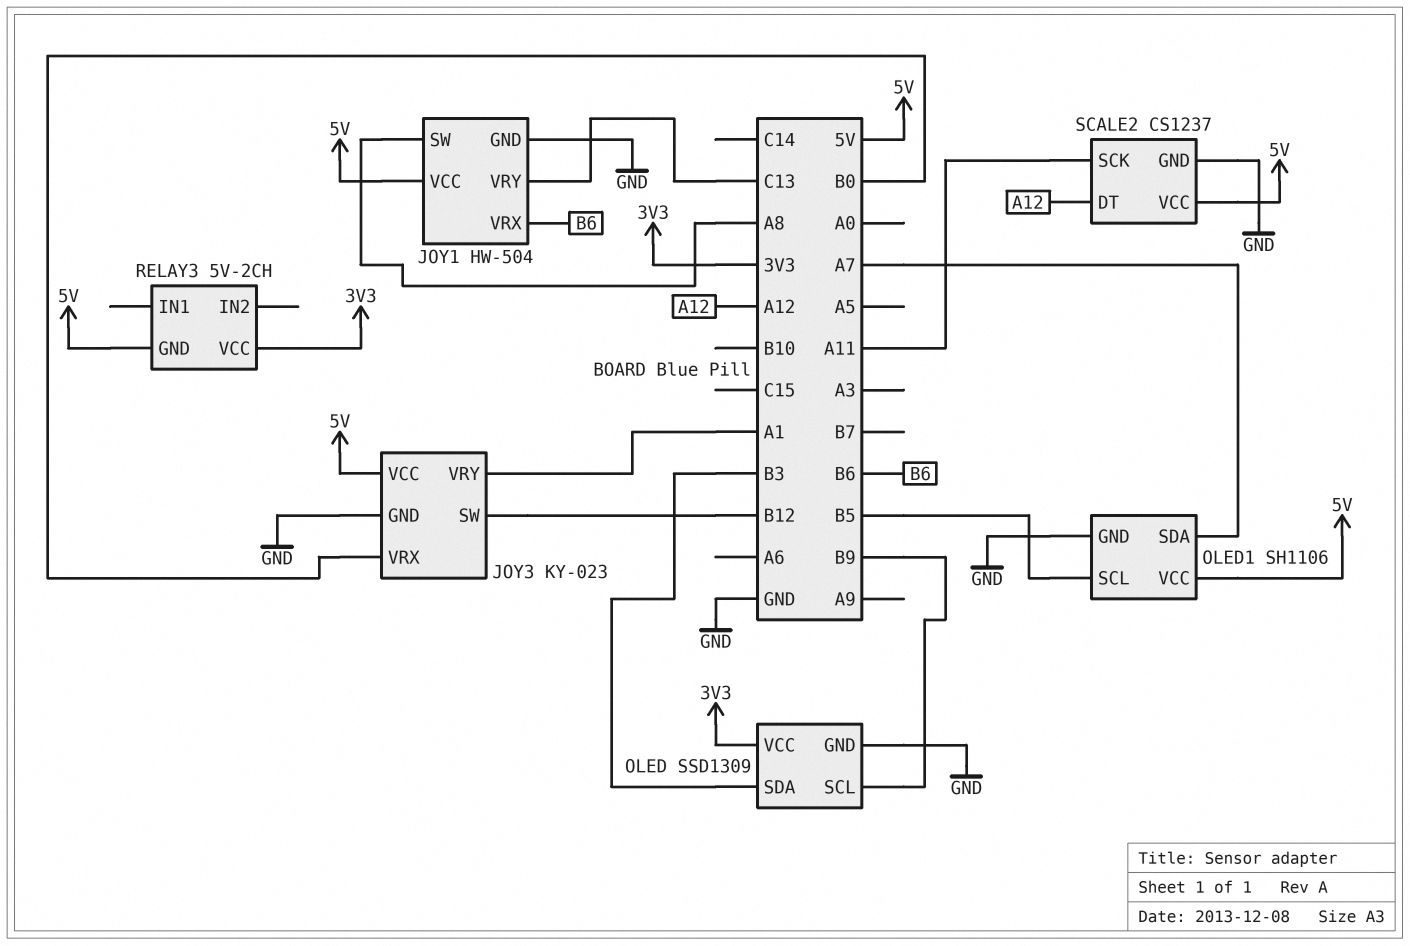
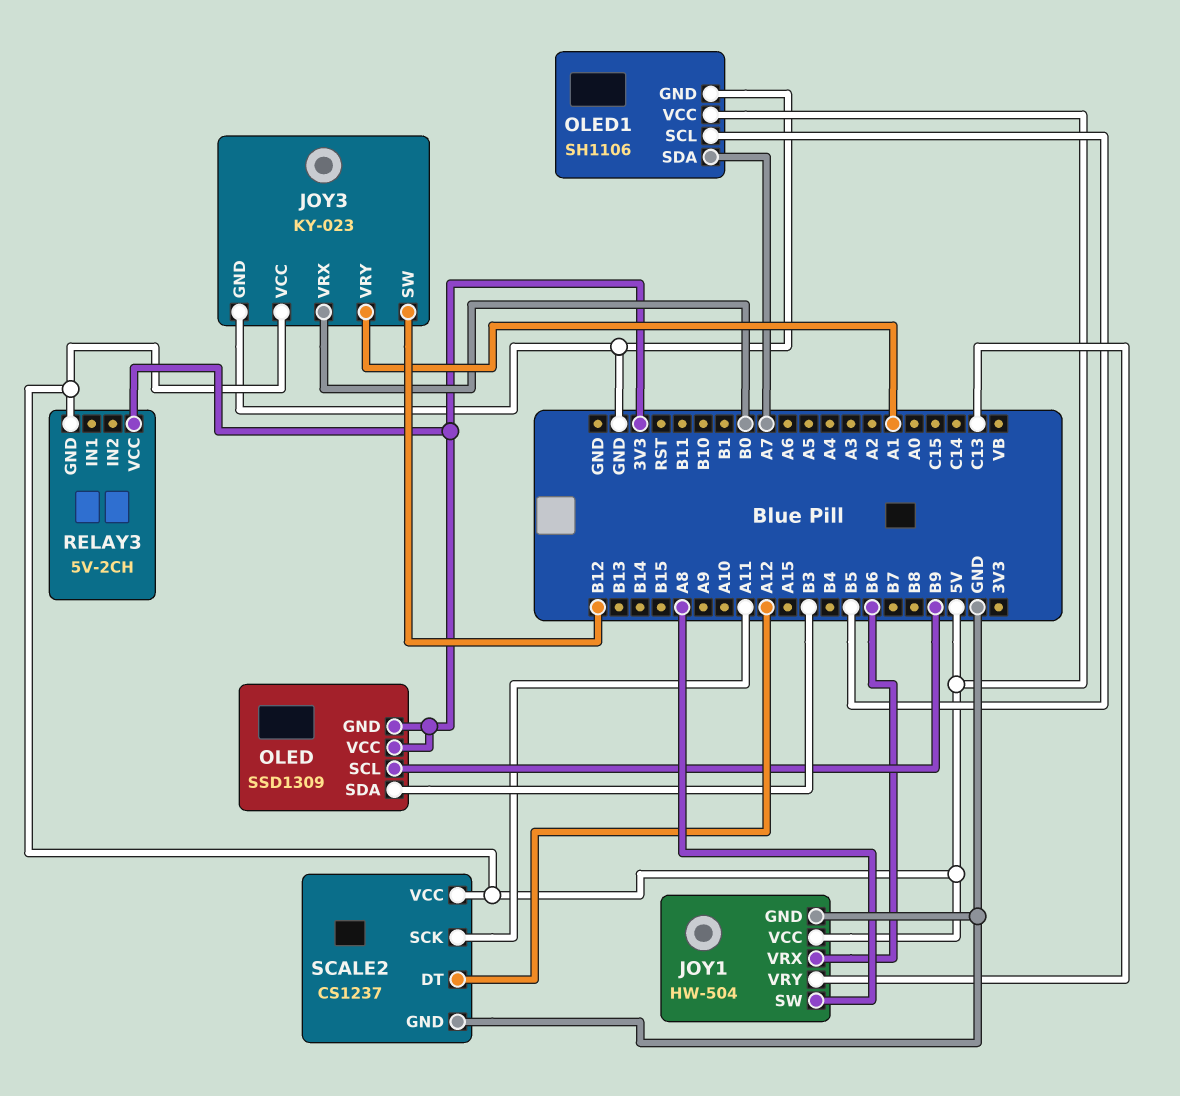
OLED pin GND: GND -> 3V3

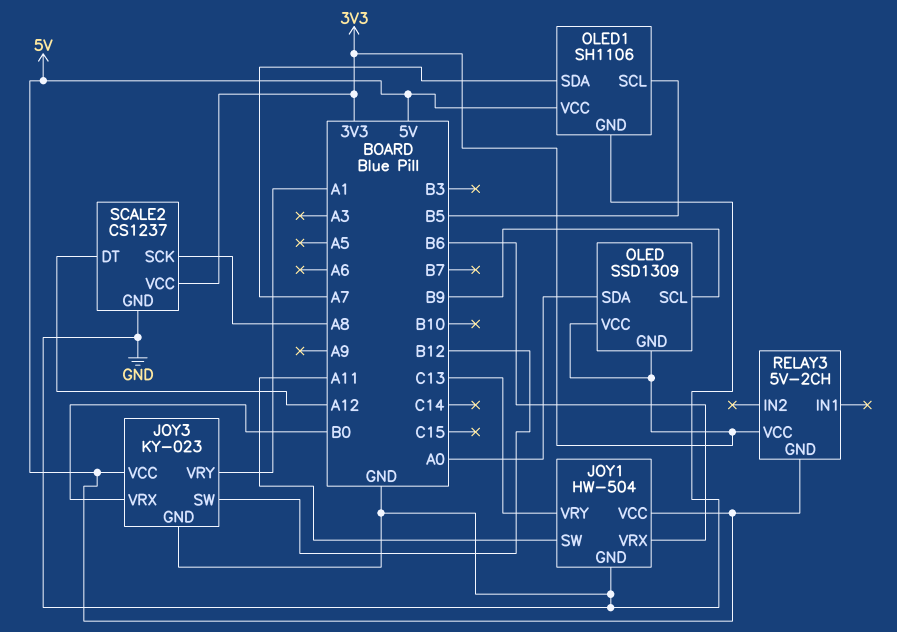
JOY1 pin SW: A8 -> A11
OLED pin SDA: B3 -> A0
SCALE2 pin SCK: A11 -> A8
SCALE2 pin VCC: 5V -> 3V3

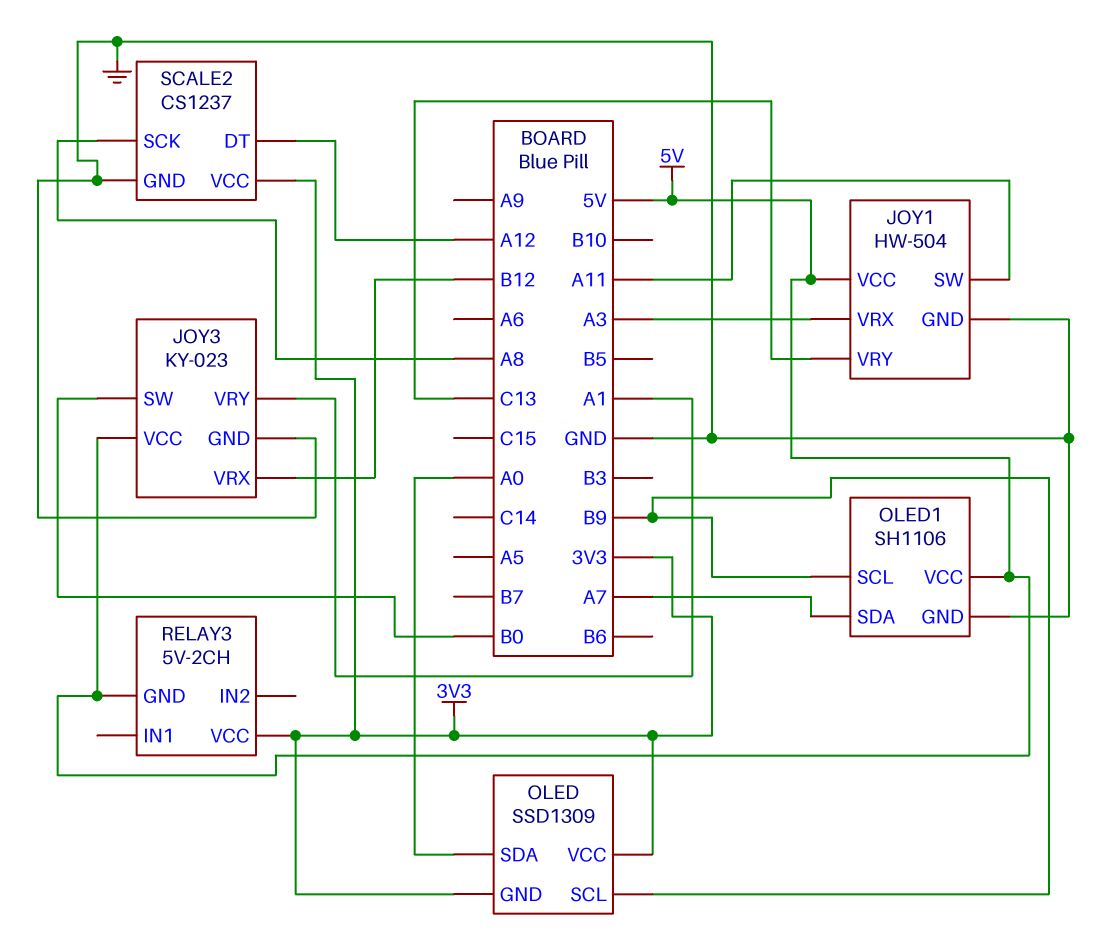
JOY1 pin VRX: B6 -> A3
JOY3 pin SW: B12 -> B0
JOY3 pin VRX: B0 -> B12
OLED1 pin SCL: B5 -> B9

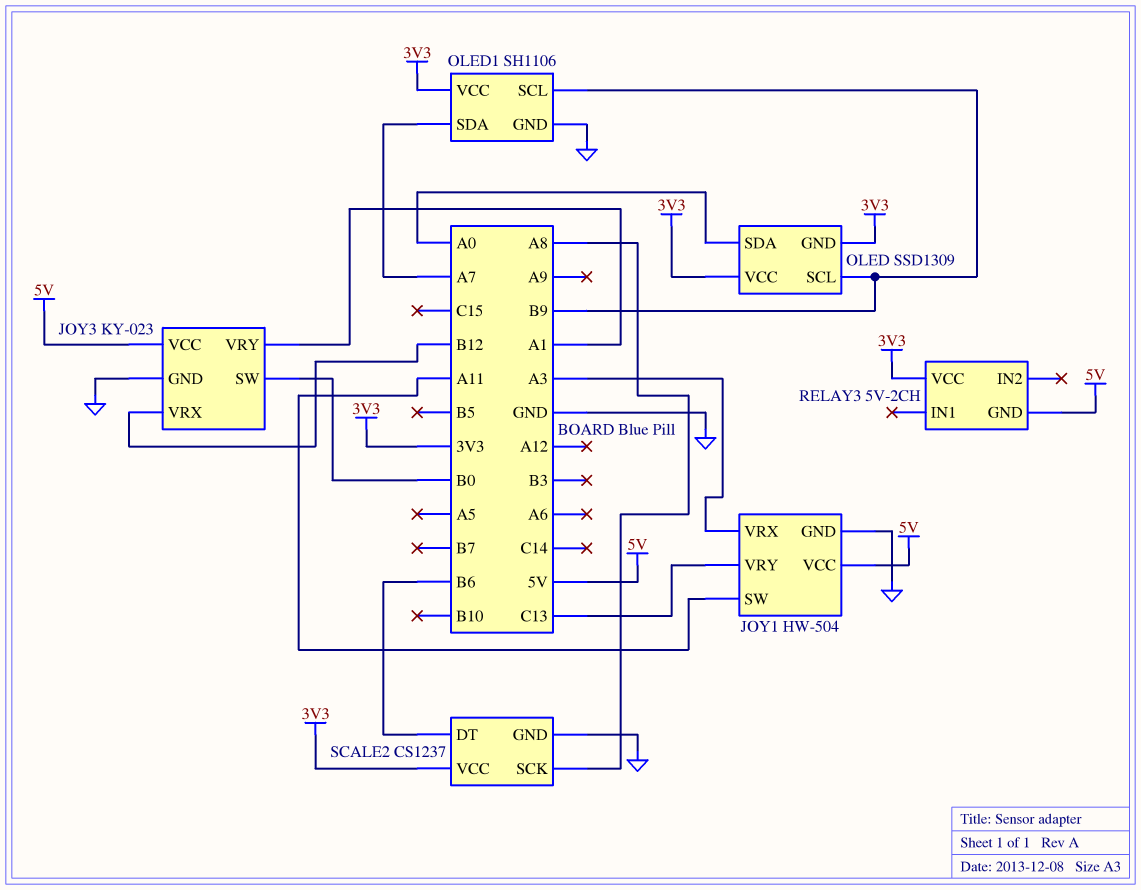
OLED1 pin VCC: 5V -> 3V3
SCALE2 pin DT: A12 -> B6

